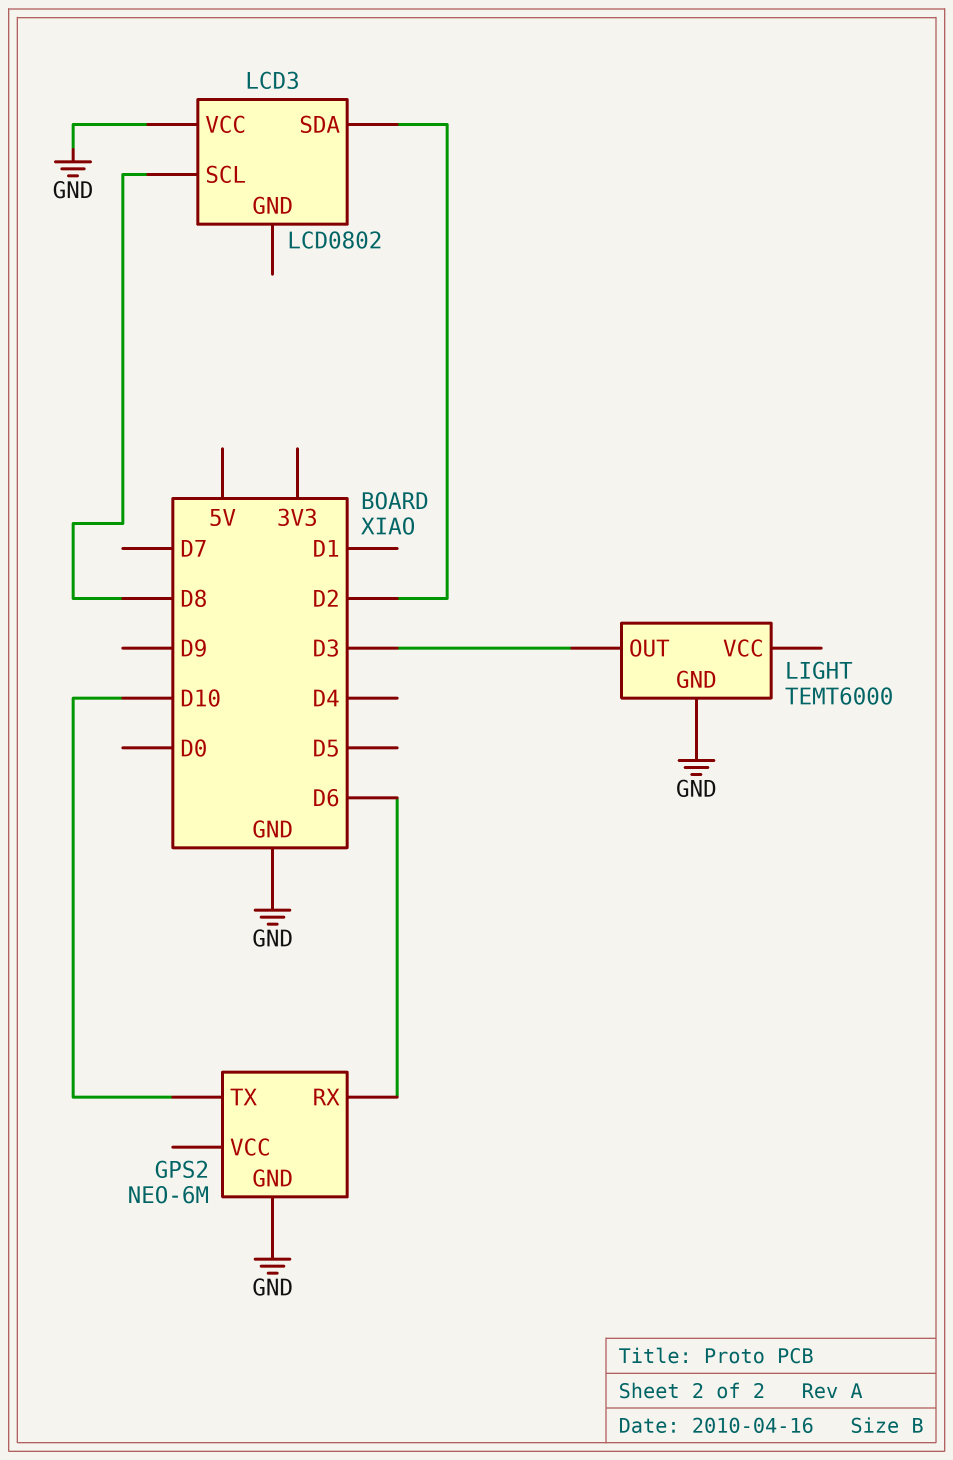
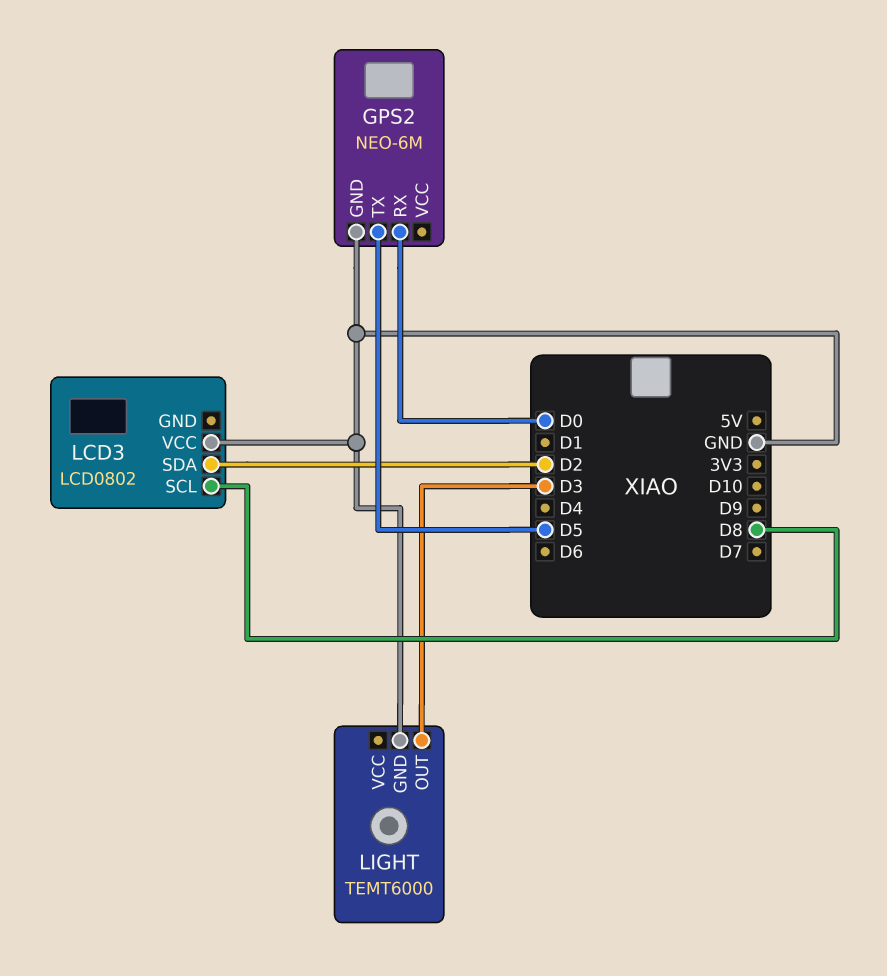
GPS2 pin RX: D6 -> D0
GPS2 pin TX: D10 -> D5

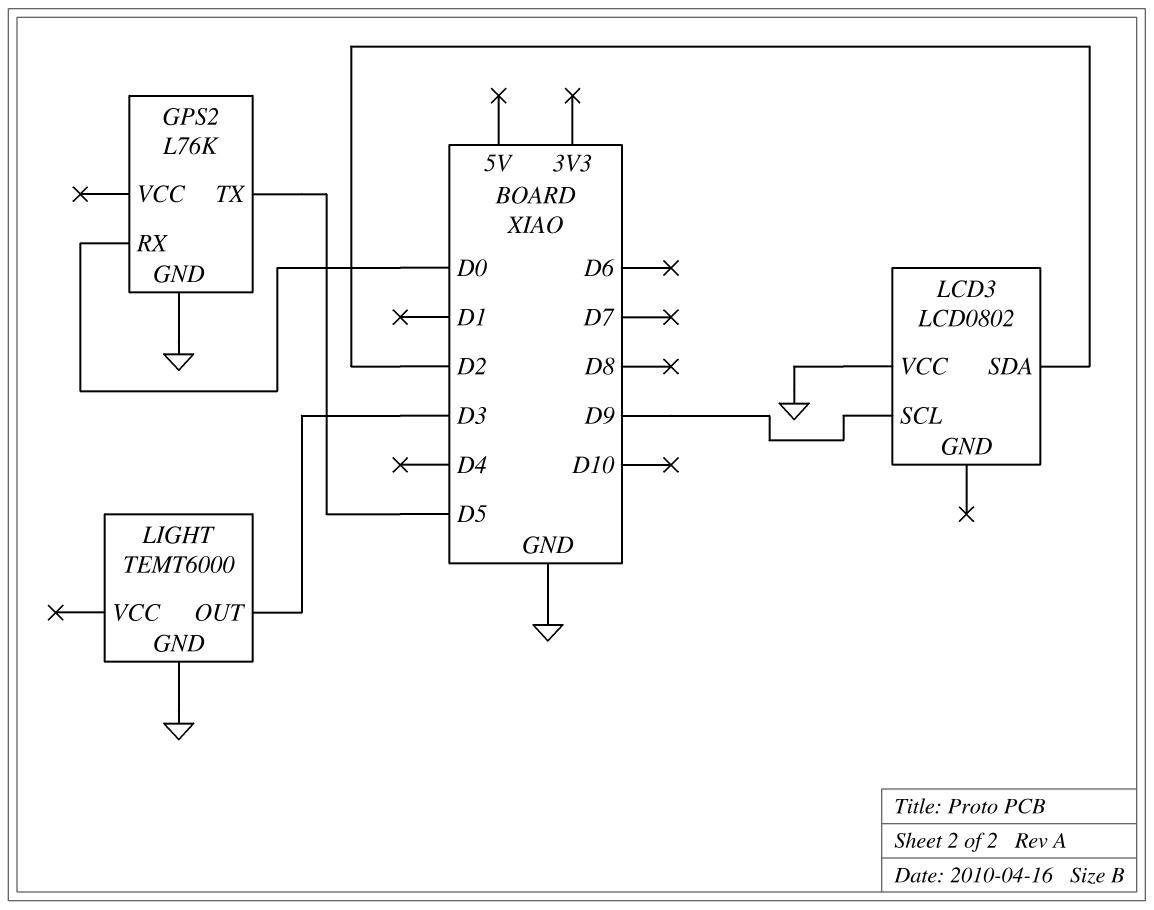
GPS2: NEO-6M -> L76K
LCD3 pin SCL: D8 -> D9

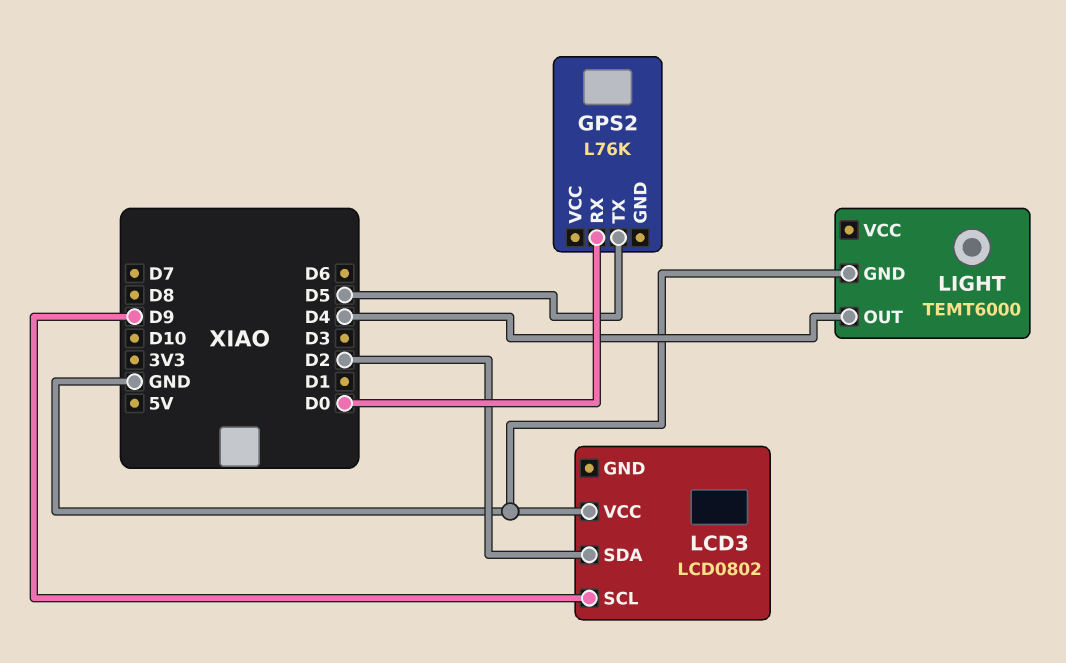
GPS2 pin GND: GND -> none
LIGHT pin OUT: D3 -> D4

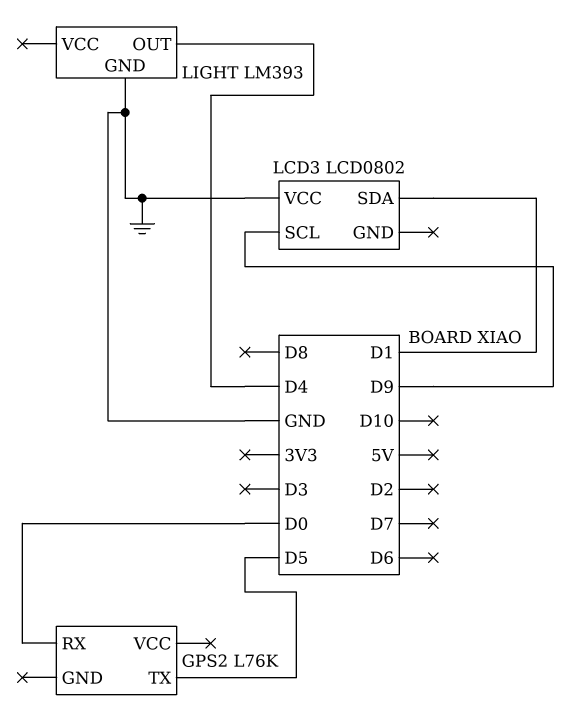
LCD3 pin SDA: D2 -> D1
LIGHT: TEMT6000 -> LM393

